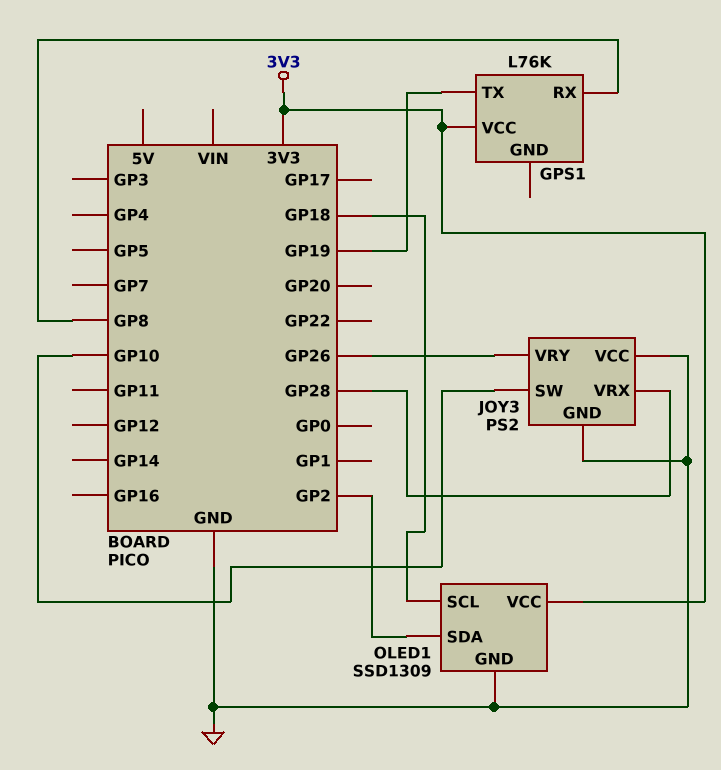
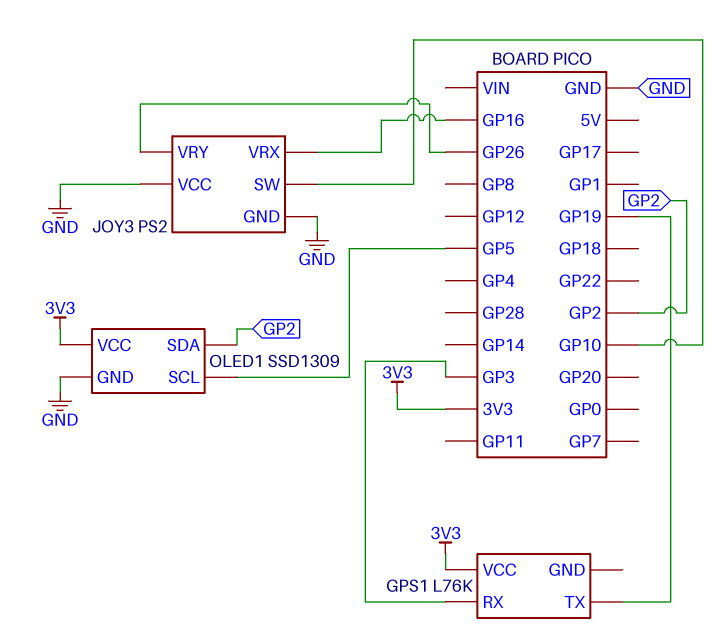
GPS1 pin RX: GP8 -> GP3
JOY3 pin VRX: GP28 -> GP16
OLED1 pin SCL: GP18 -> GP5

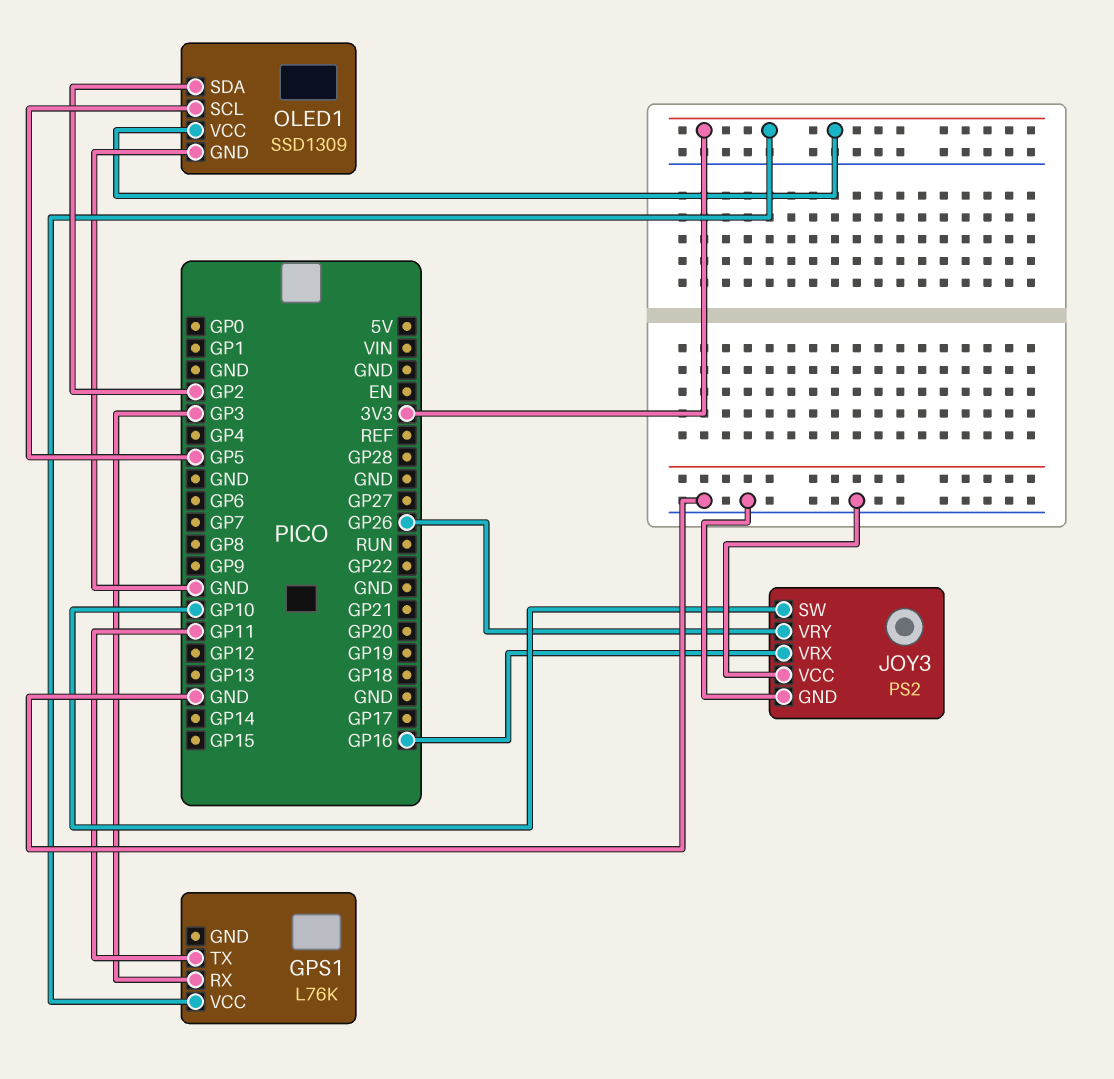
GPS1 pin TX: GP19 -> GP11

